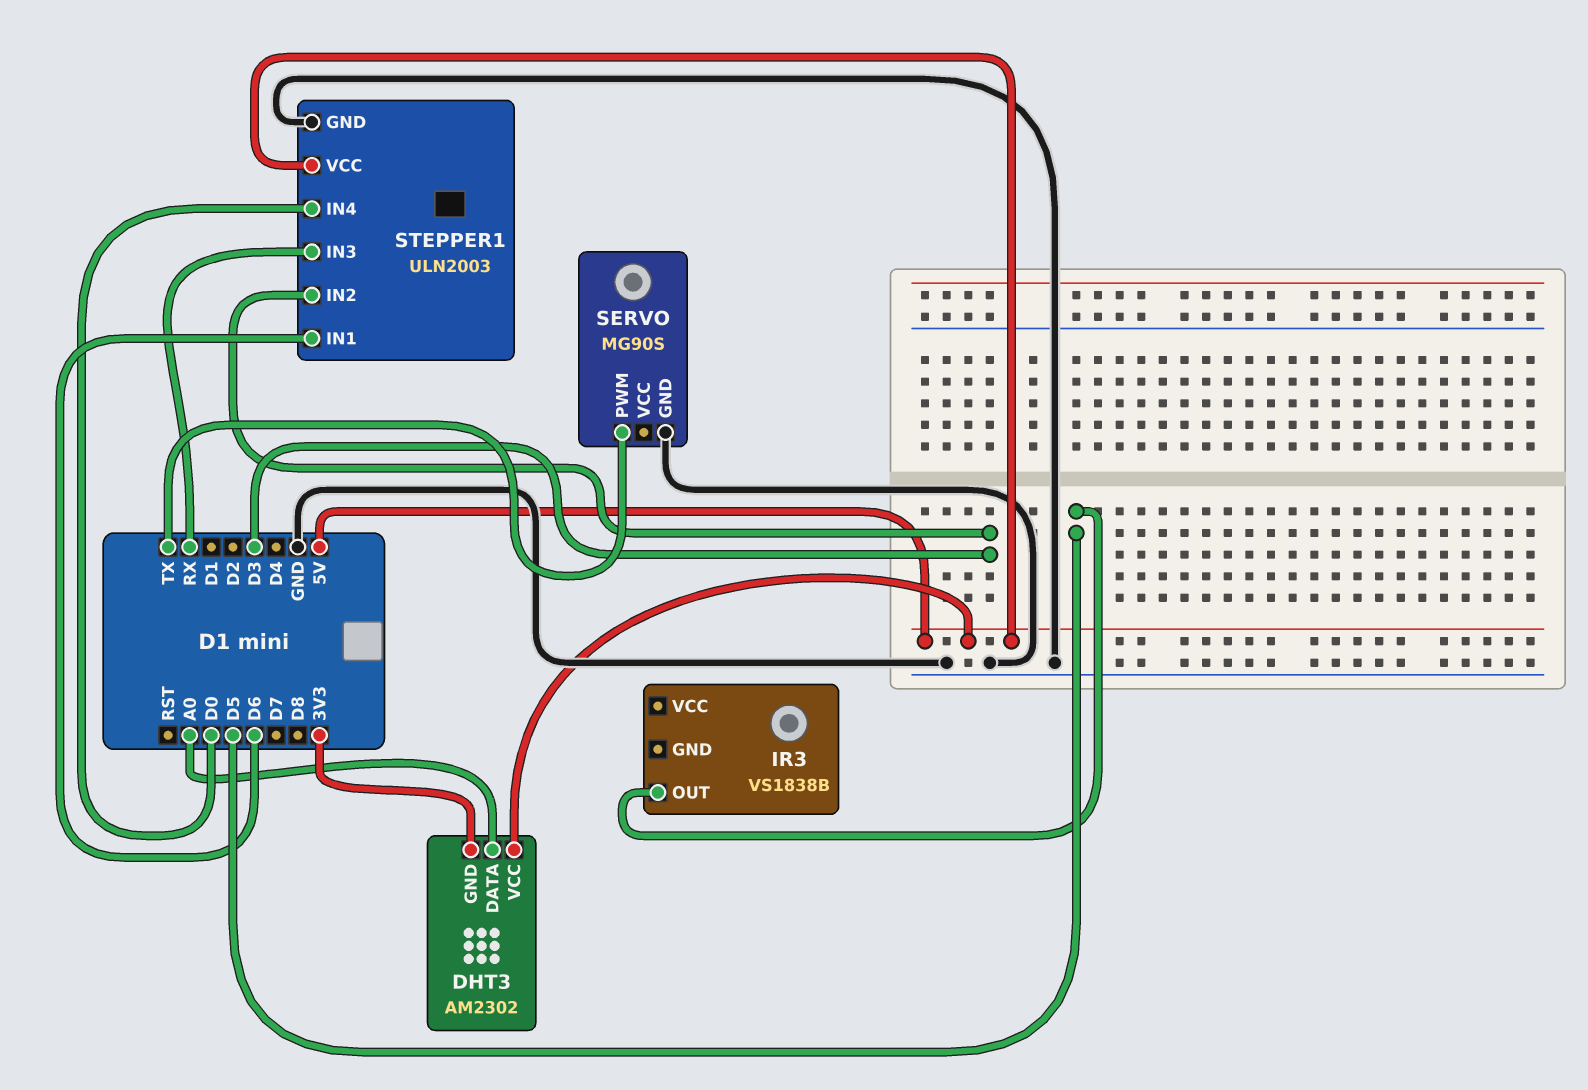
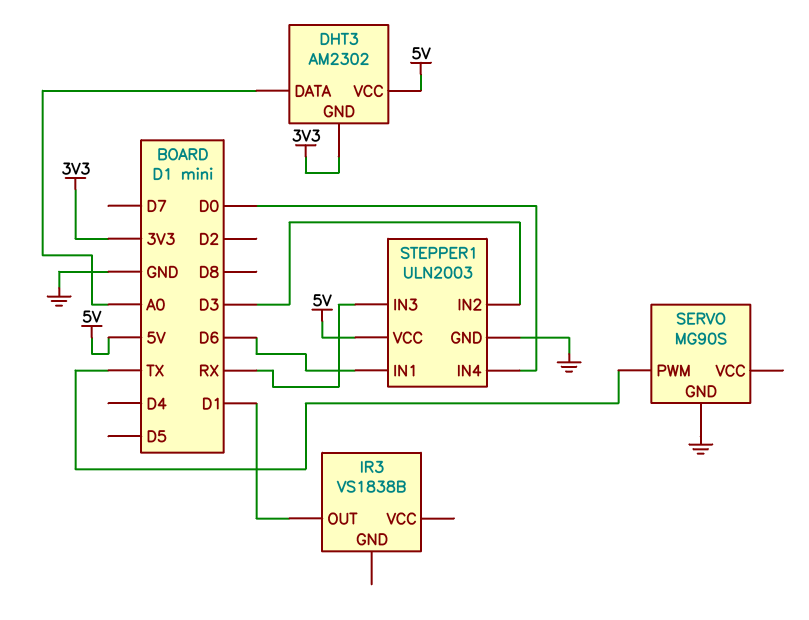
IR3 pin OUT: D5 -> D1

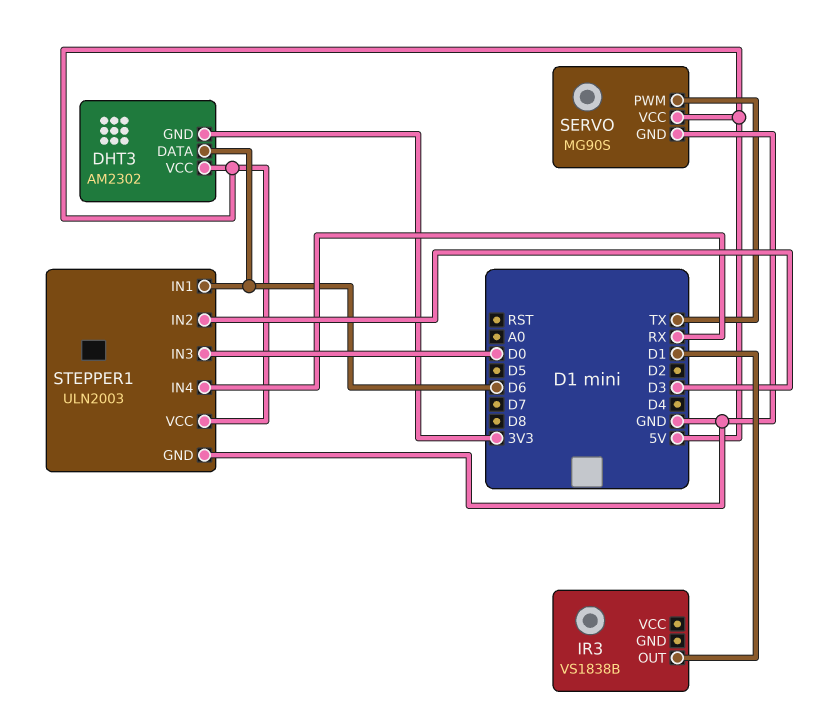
DHT3 pin DATA: A0 -> D6
SERVO pin VCC: none -> 5V
STEPPER1 pin IN3: RX -> D0
STEPPER1 pin IN4: D0 -> RX

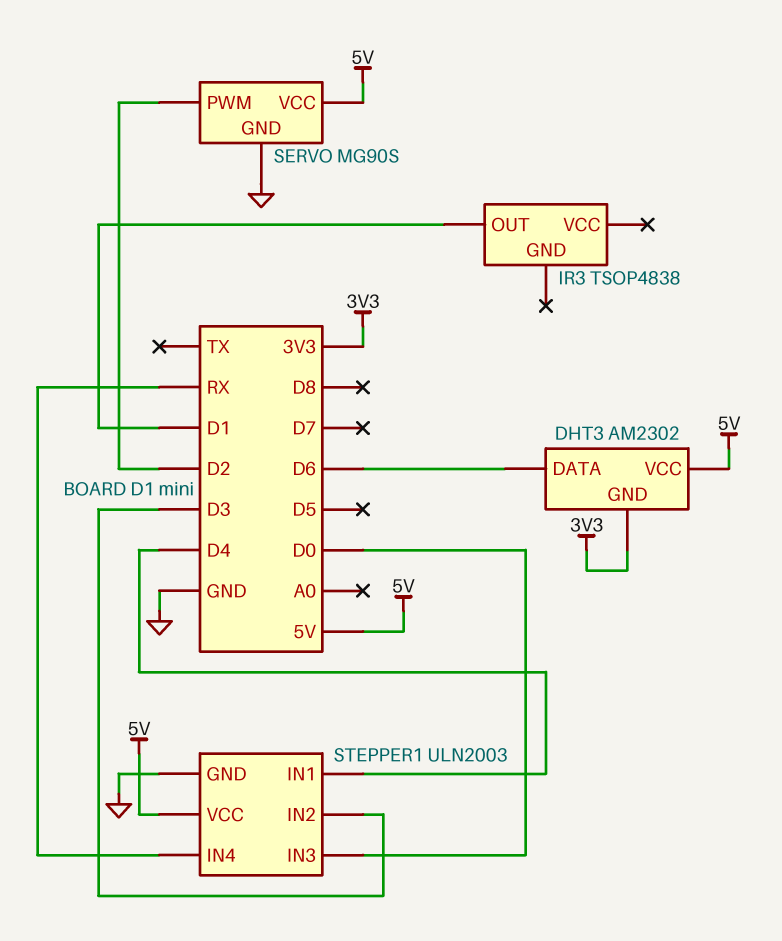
IR3: VS1838B -> TSOP4838
SERVO pin PWM: TX -> D2
STEPPER1 pin IN1: D6 -> D4

